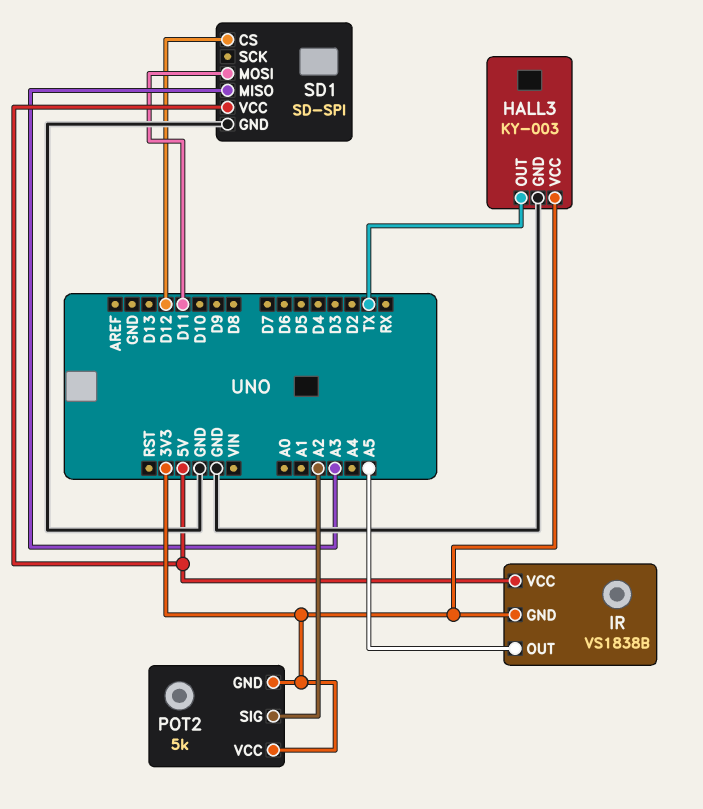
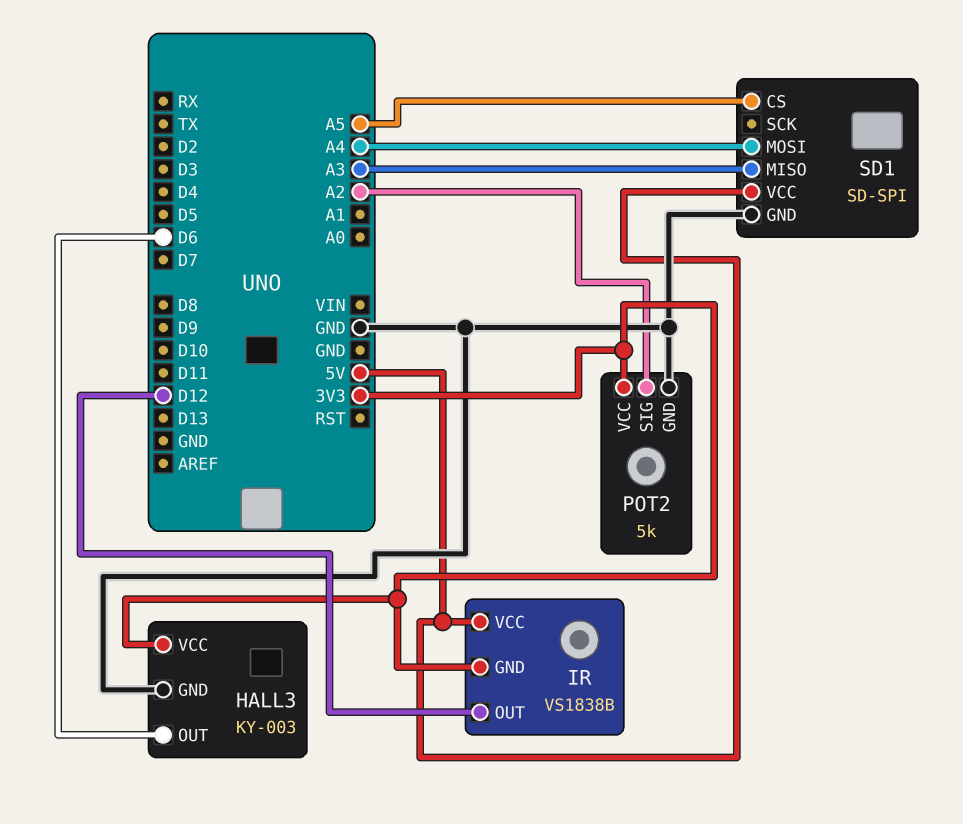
HALL3 pin OUT: TX -> D6
IR pin OUT: A5 -> D12
POT2 pin GND: 3V3 -> GND
SD1 pin CS: D12 -> A5
SD1 pin MOSI: D11 -> A4

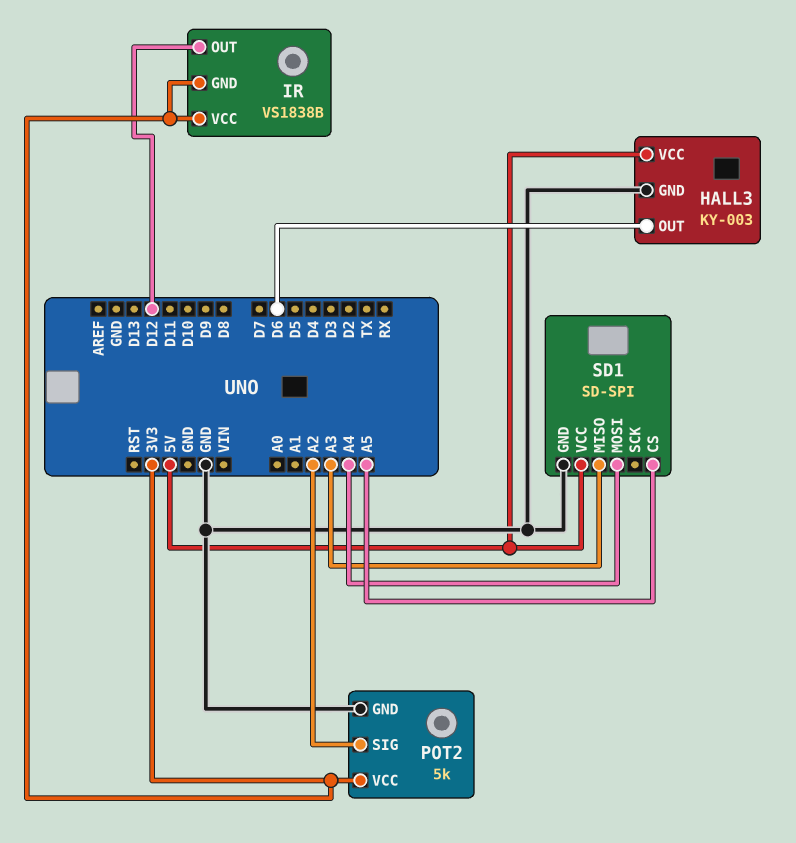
HALL3 pin VCC: 3V3 -> 5V
IR pin VCC: 5V -> 3V3

